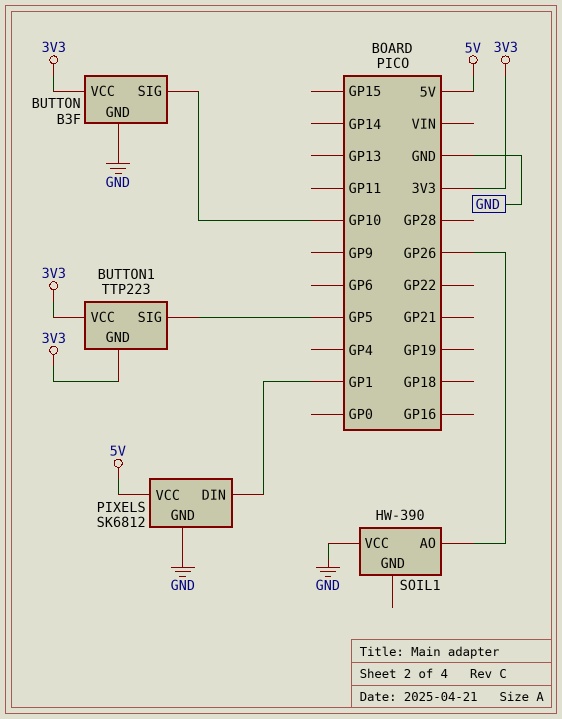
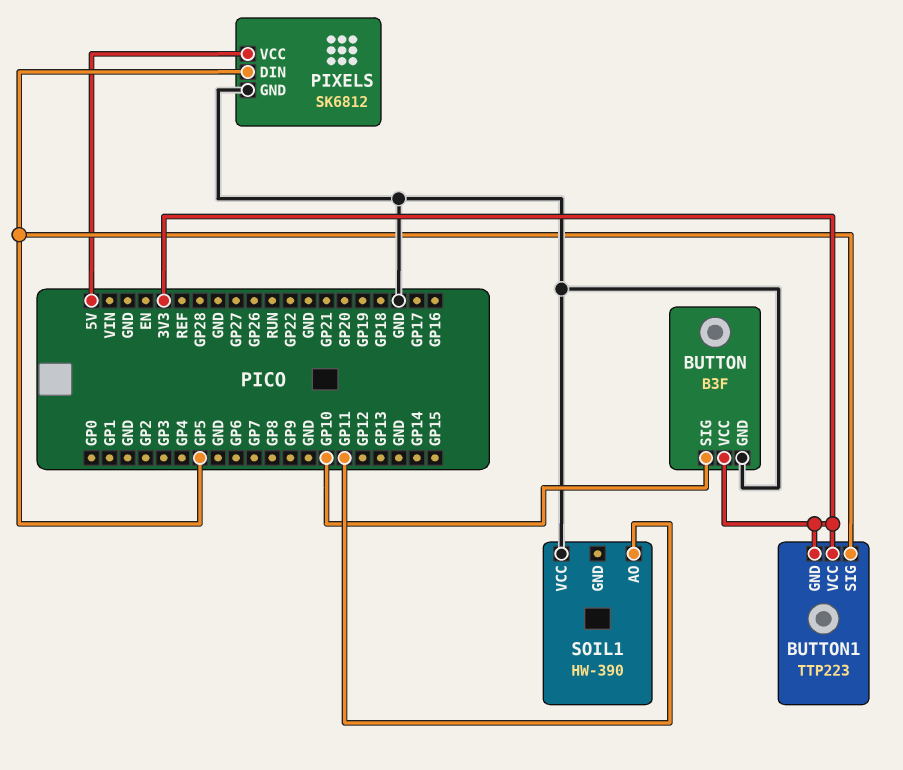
PIXELS pin DIN: GP1 -> GP5
SOIL1 pin AO: GP26 -> GP11

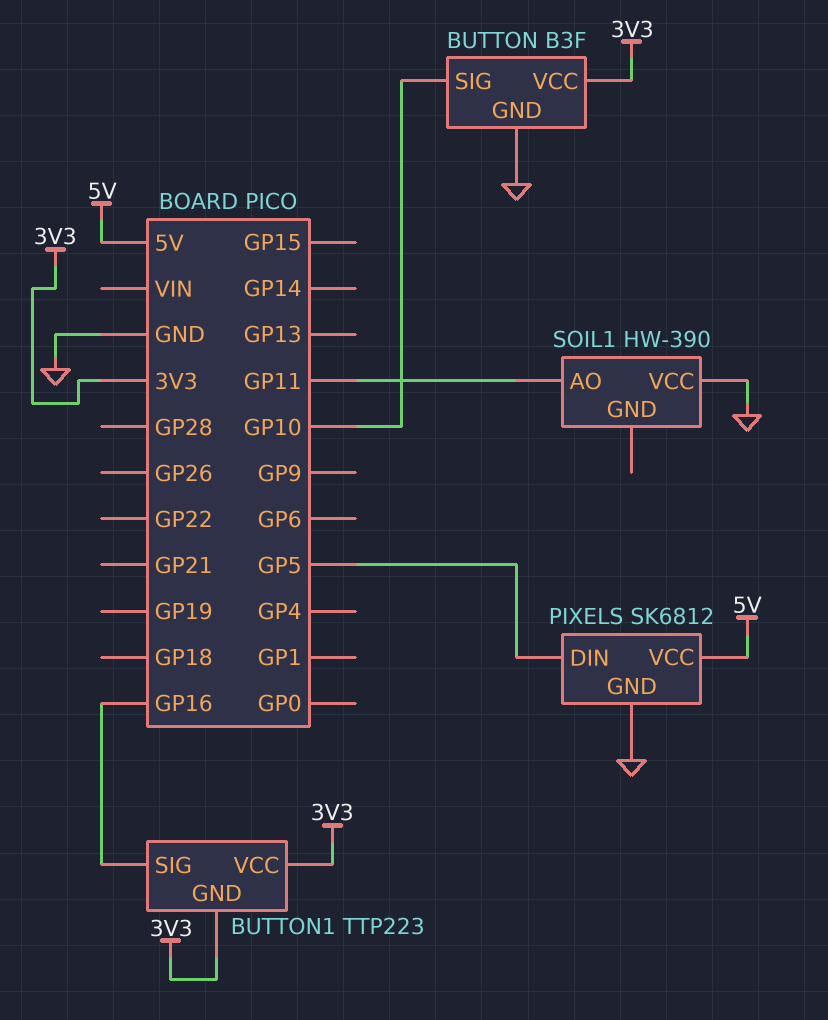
BUTTON1 pin SIG: GP5 -> GP16

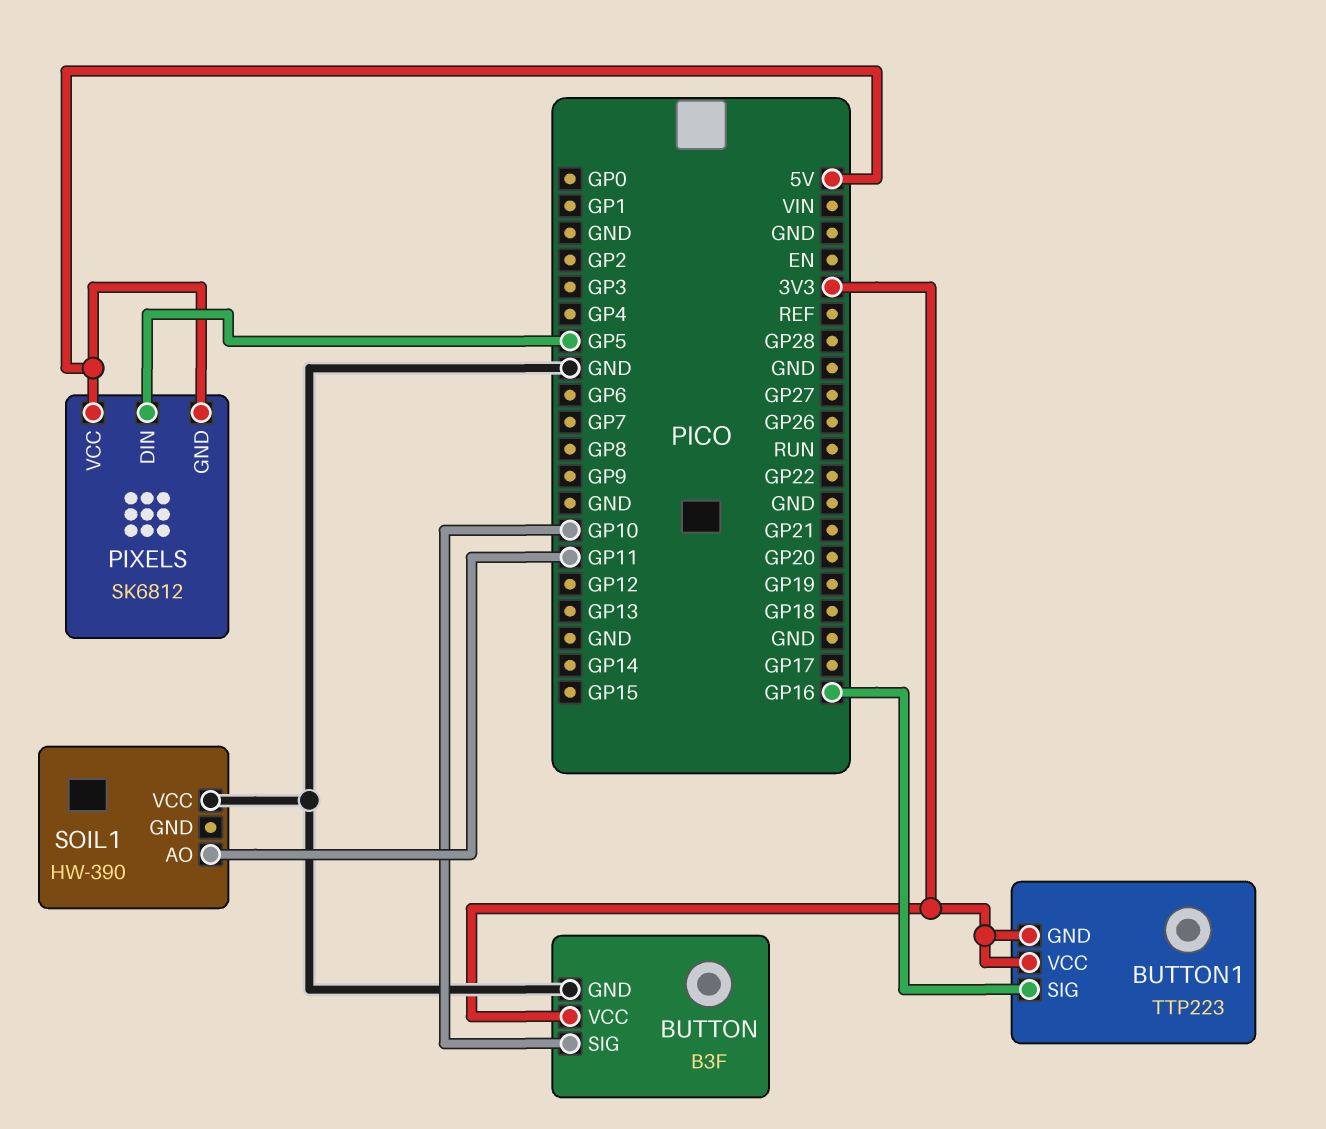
PIXELS pin GND: GND -> 5V

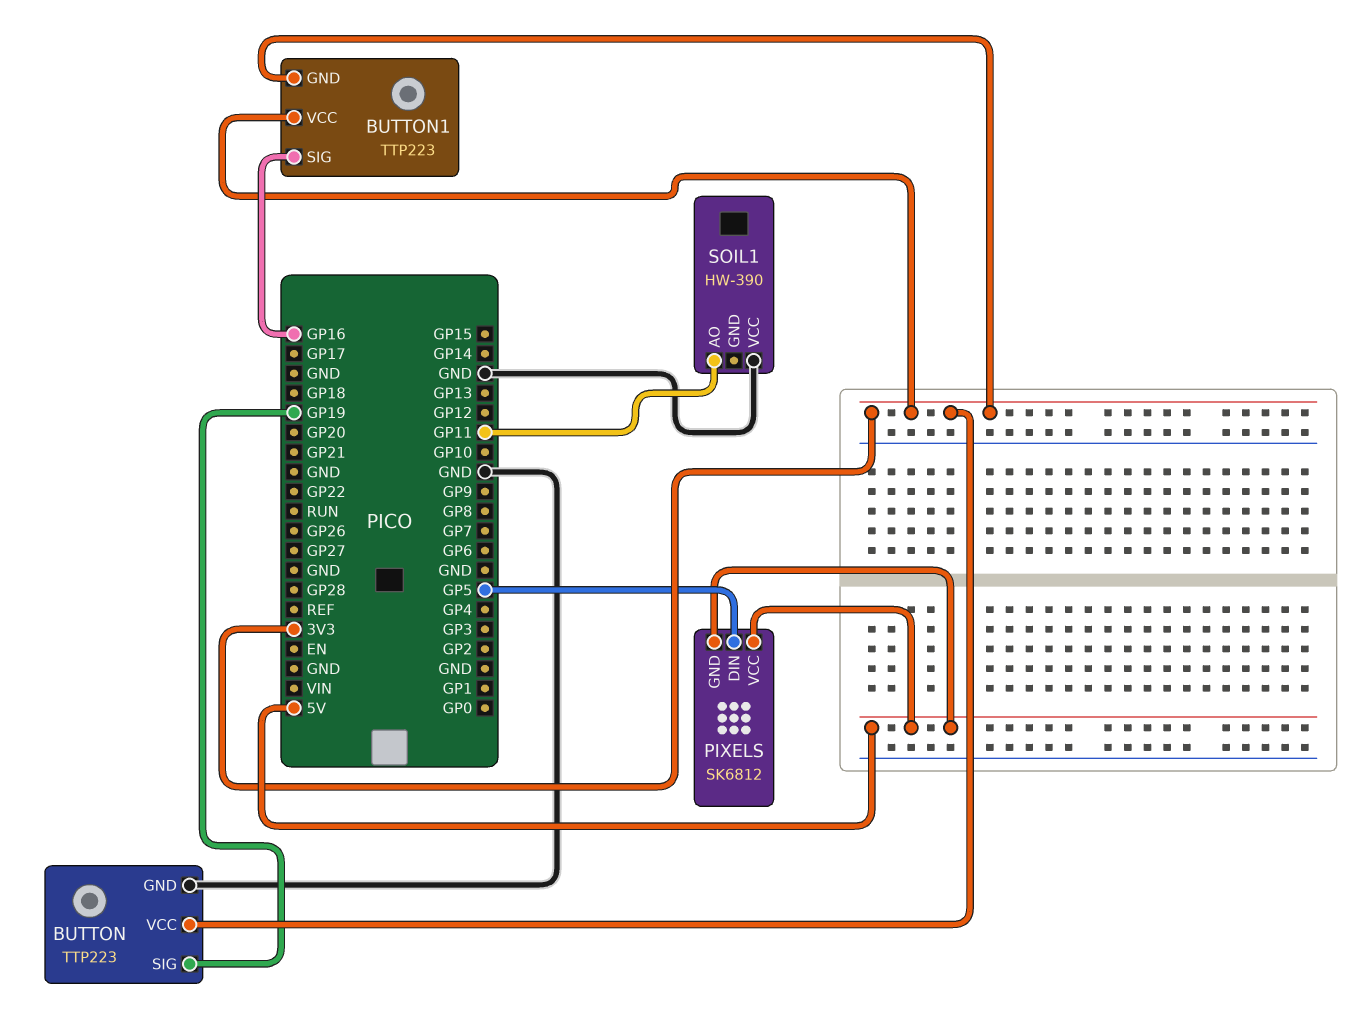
BUTTON: B3F -> TTP223
BUTTON pin SIG: GP10 -> GP19

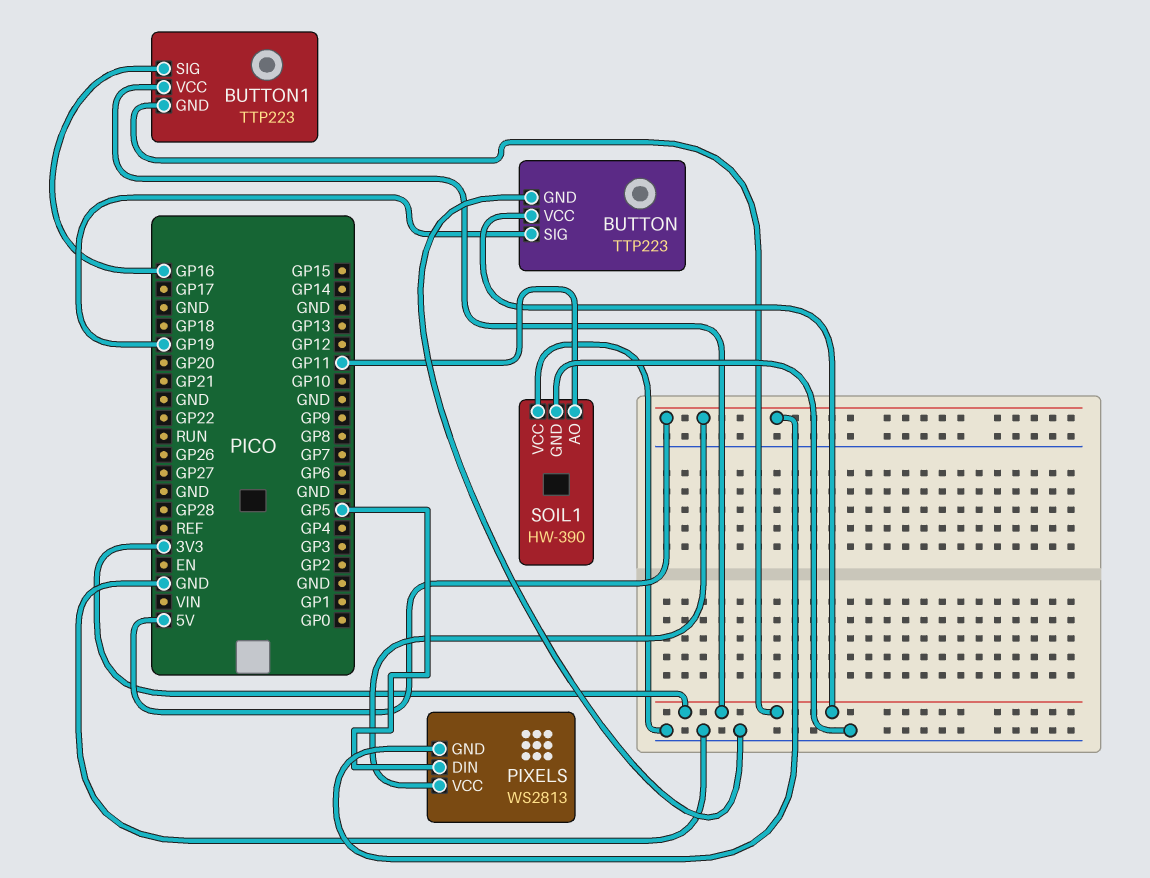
PIXELS: SK6812 -> WS2813
SOIL1 pin GND: none -> GND

